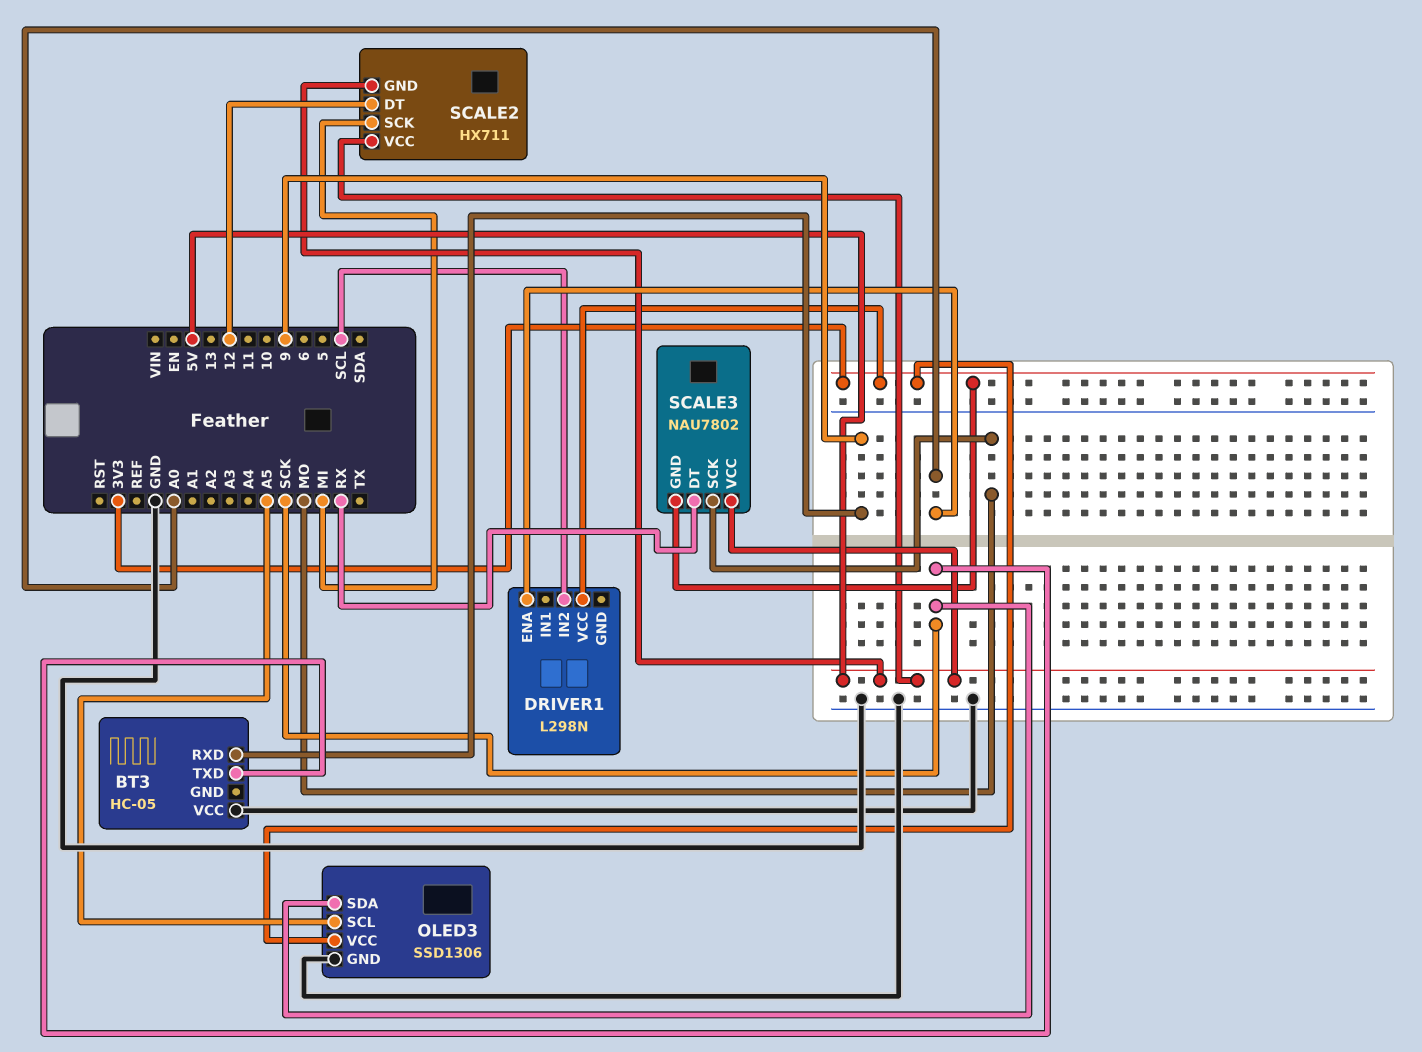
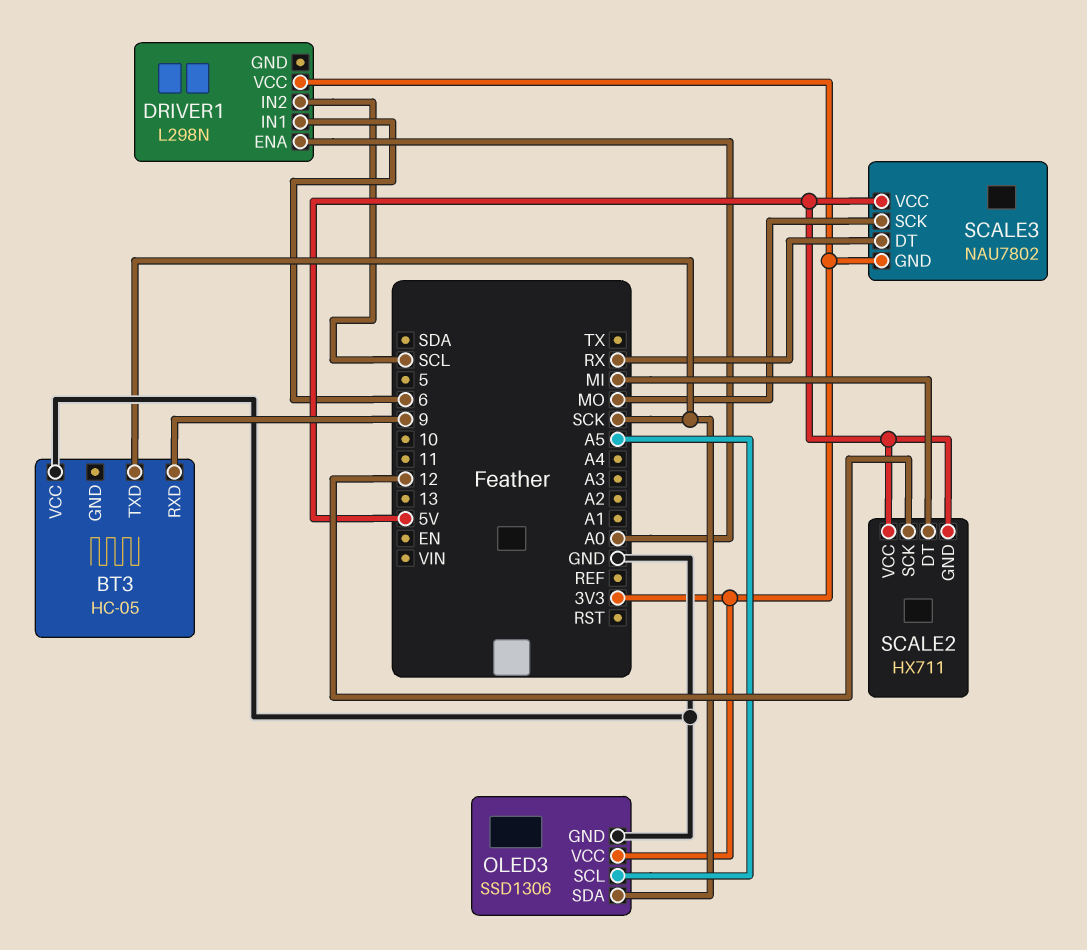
DRIVER1 pin IN1: none -> 6
SCALE2 pin DT: 12 -> MI
SCALE2 pin SCK: MI -> 12

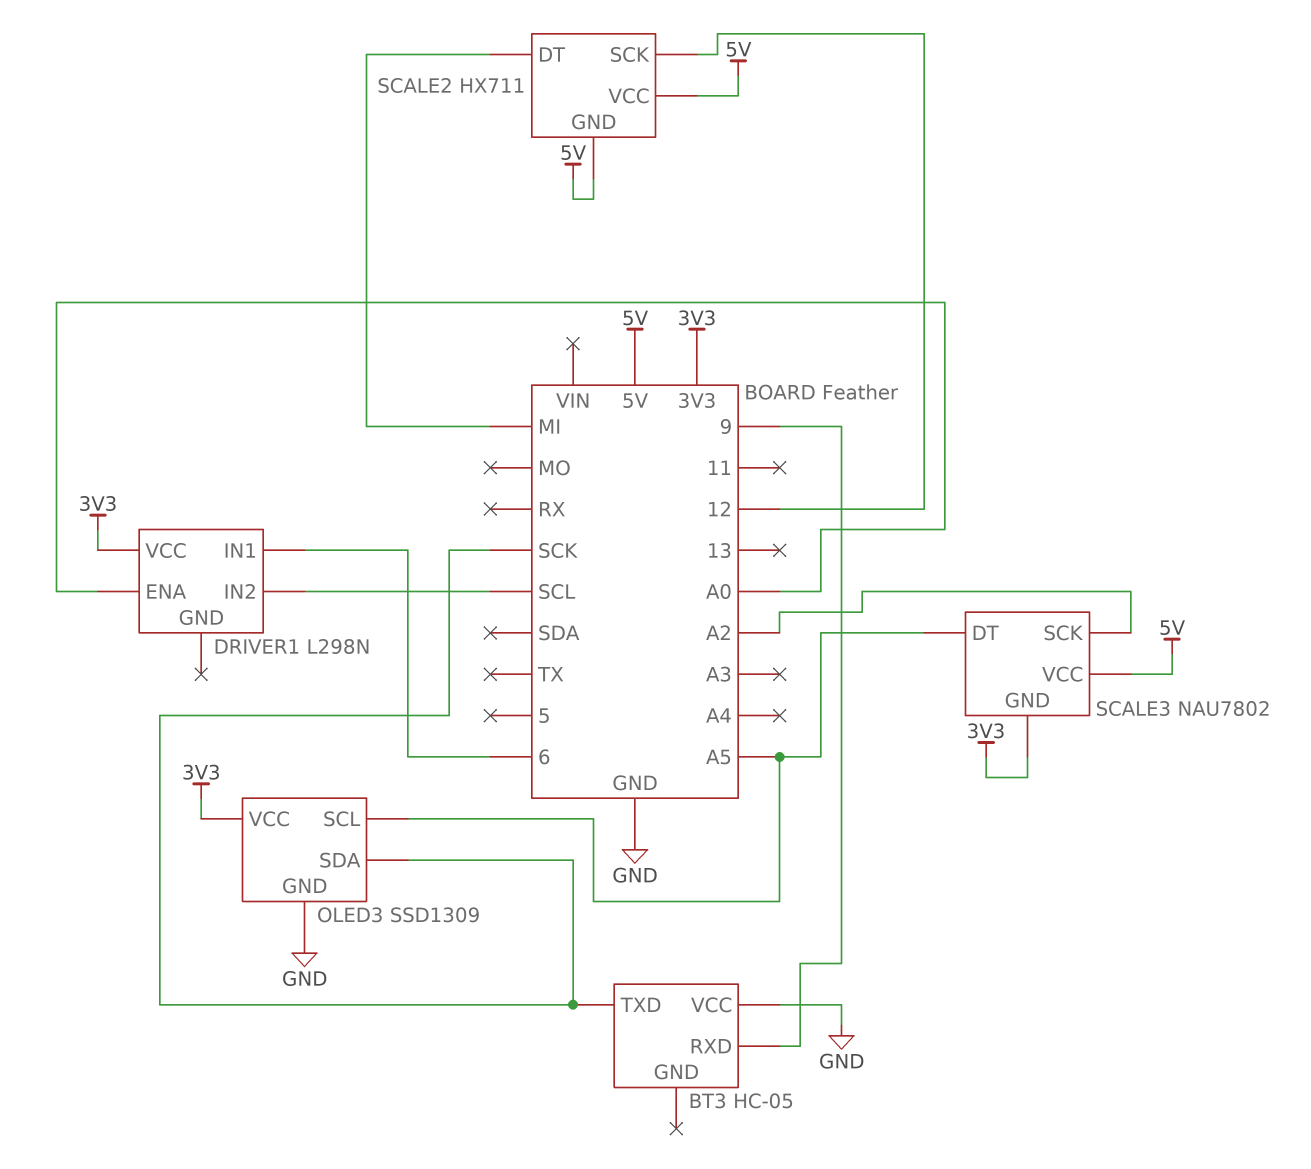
OLED3: SSD1306 -> SSD1309
SCALE3 pin DT: RX -> A5
SCALE3 pin SCK: MO -> A2

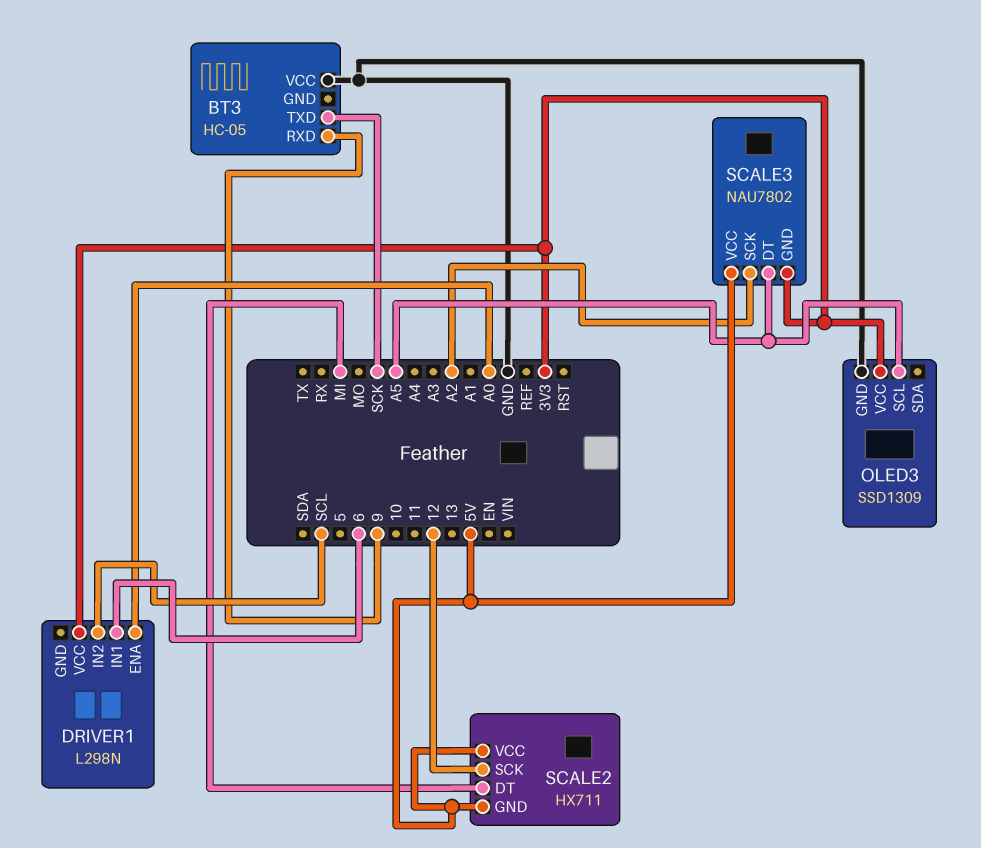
OLED3 pin SDA: SCK -> none

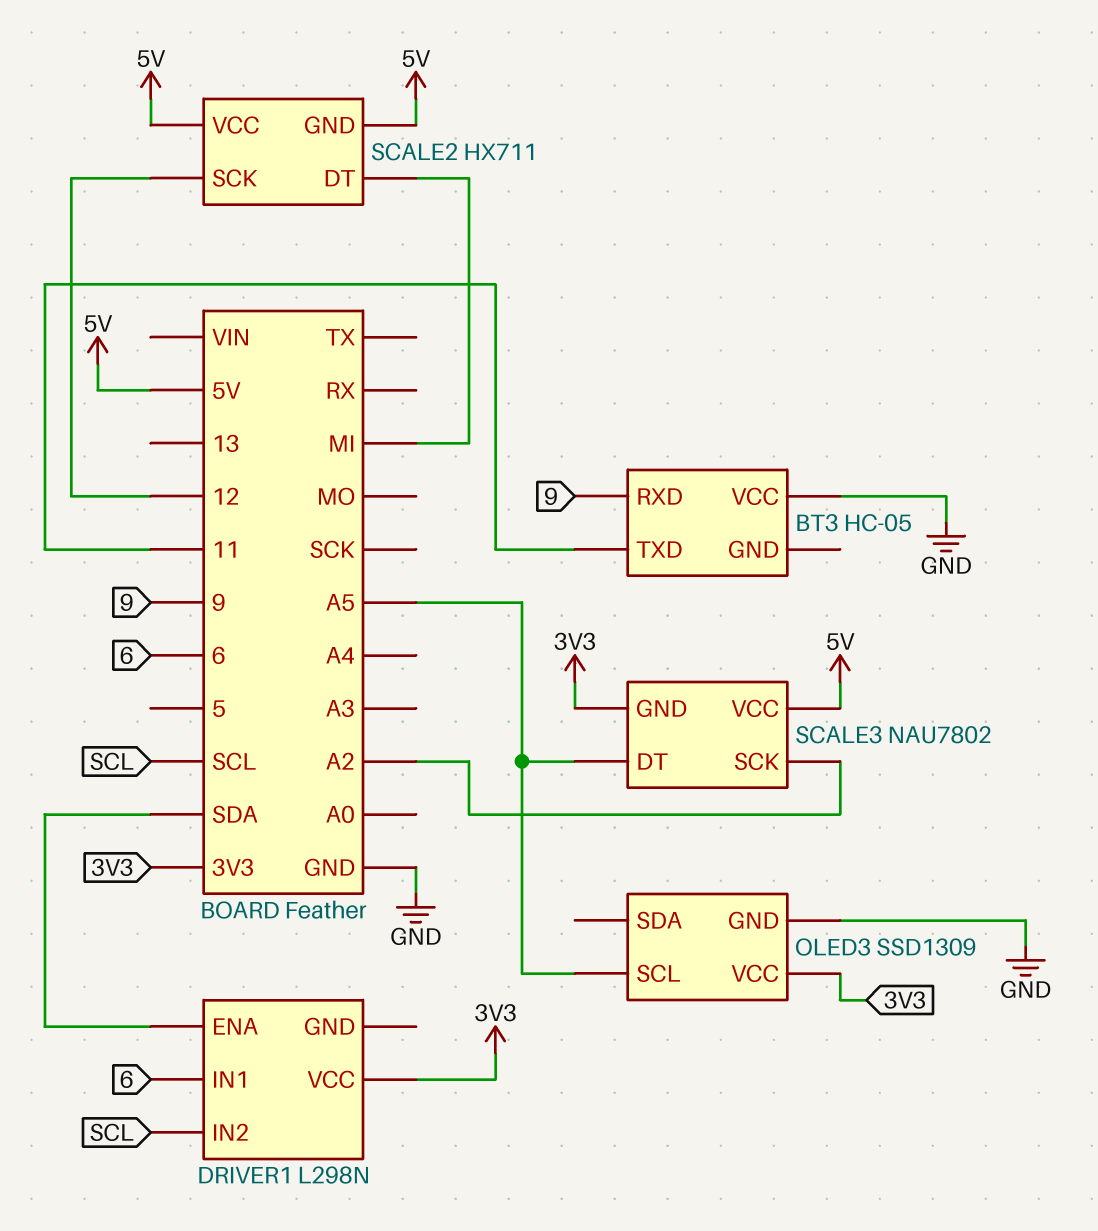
BT3 pin TXD: SCK -> 11
DRIVER1 pin ENA: A0 -> SDA

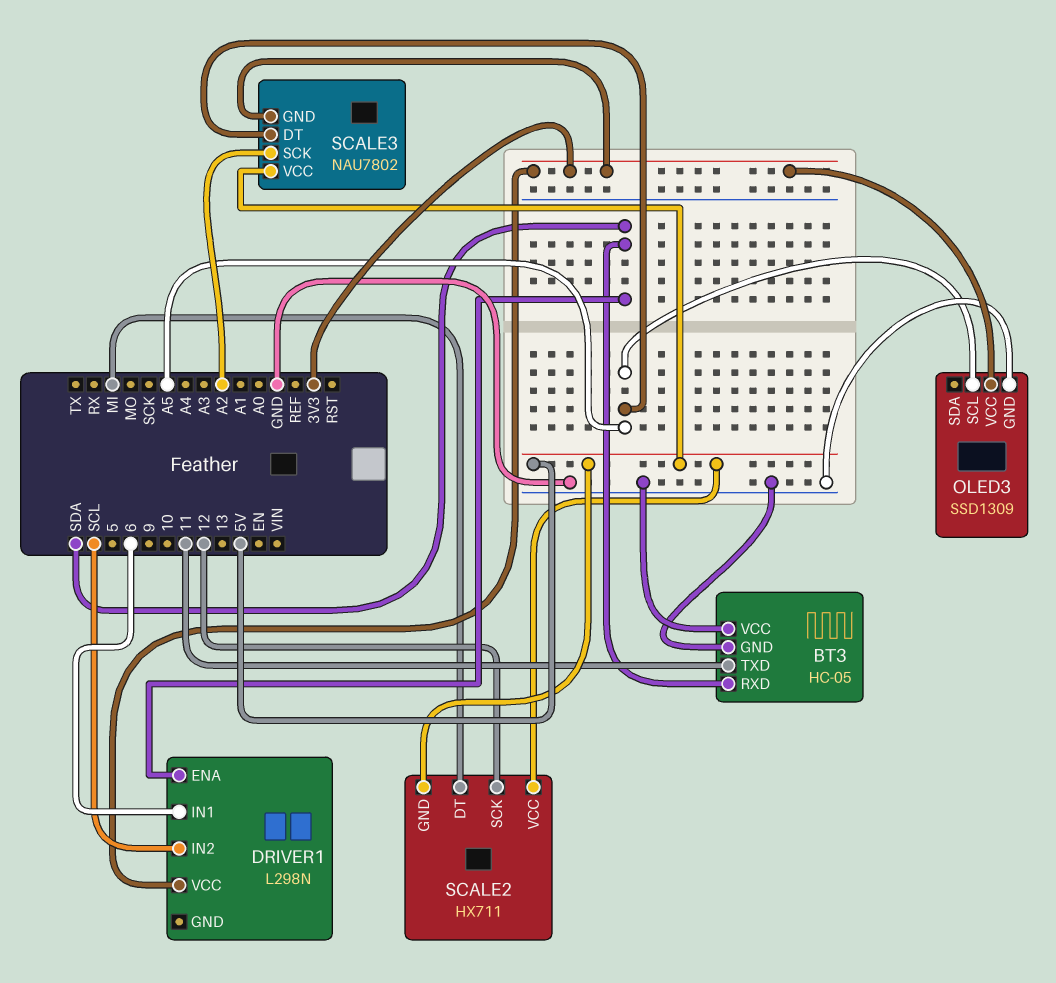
BT3 pin GND: none -> GND
BT3 pin RXD: 9 -> SDA

